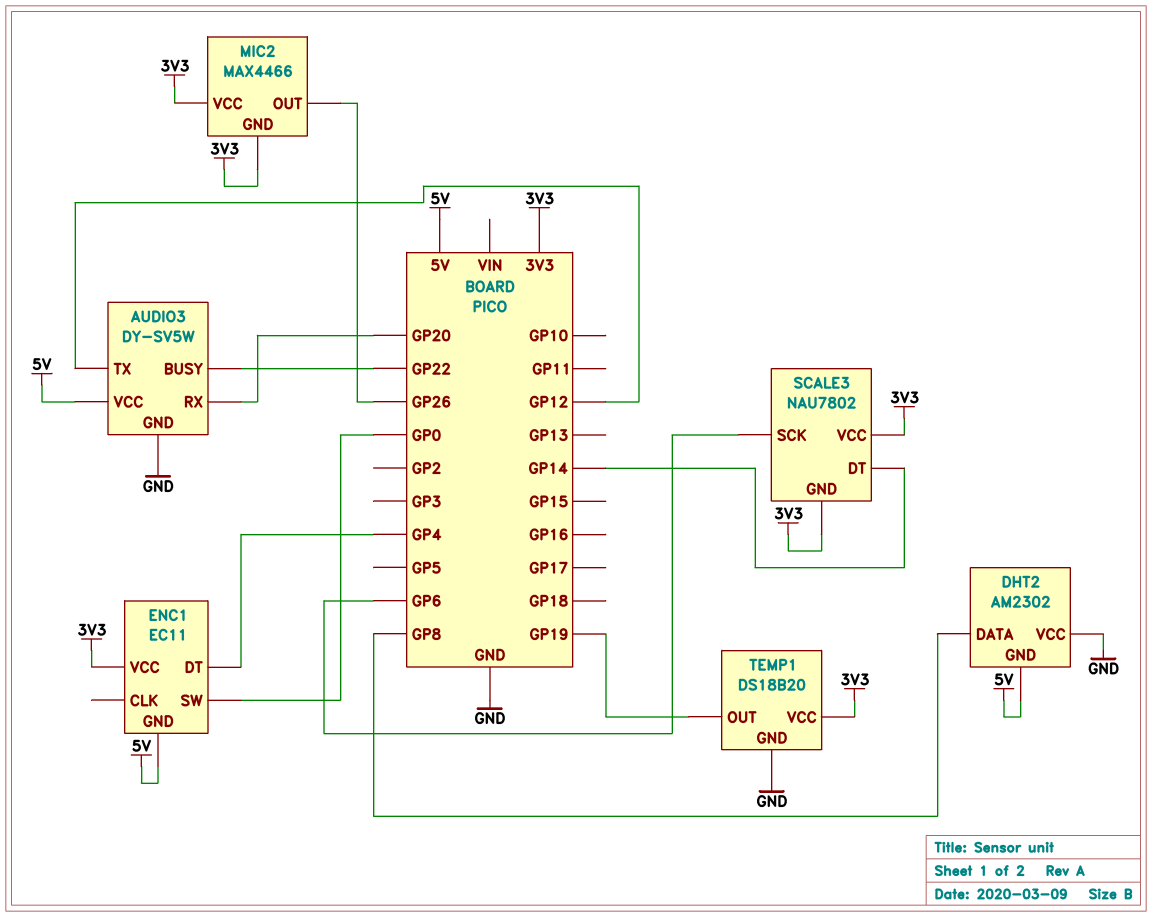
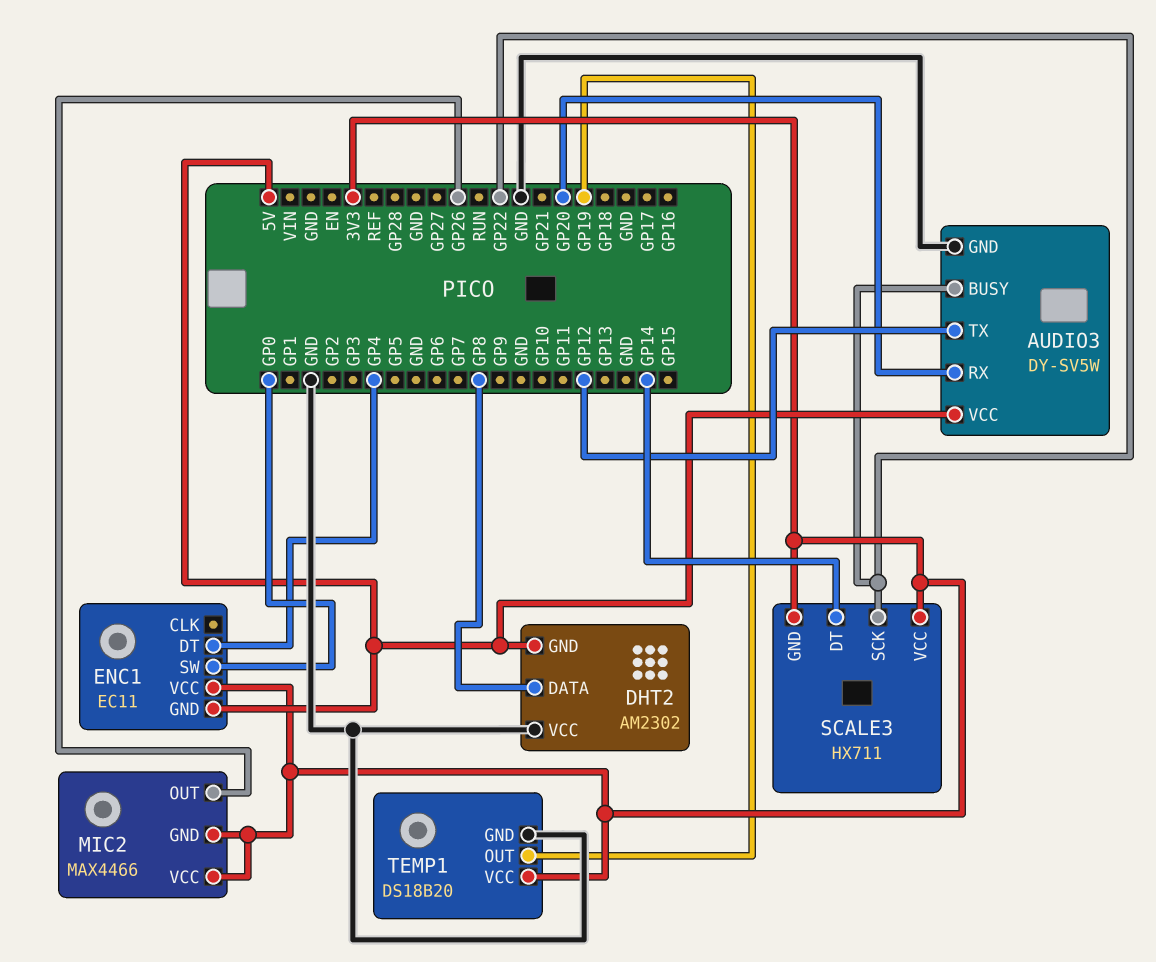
SCALE3: NAU7802 -> HX711
SCALE3 pin SCK: GP6 -> GP22

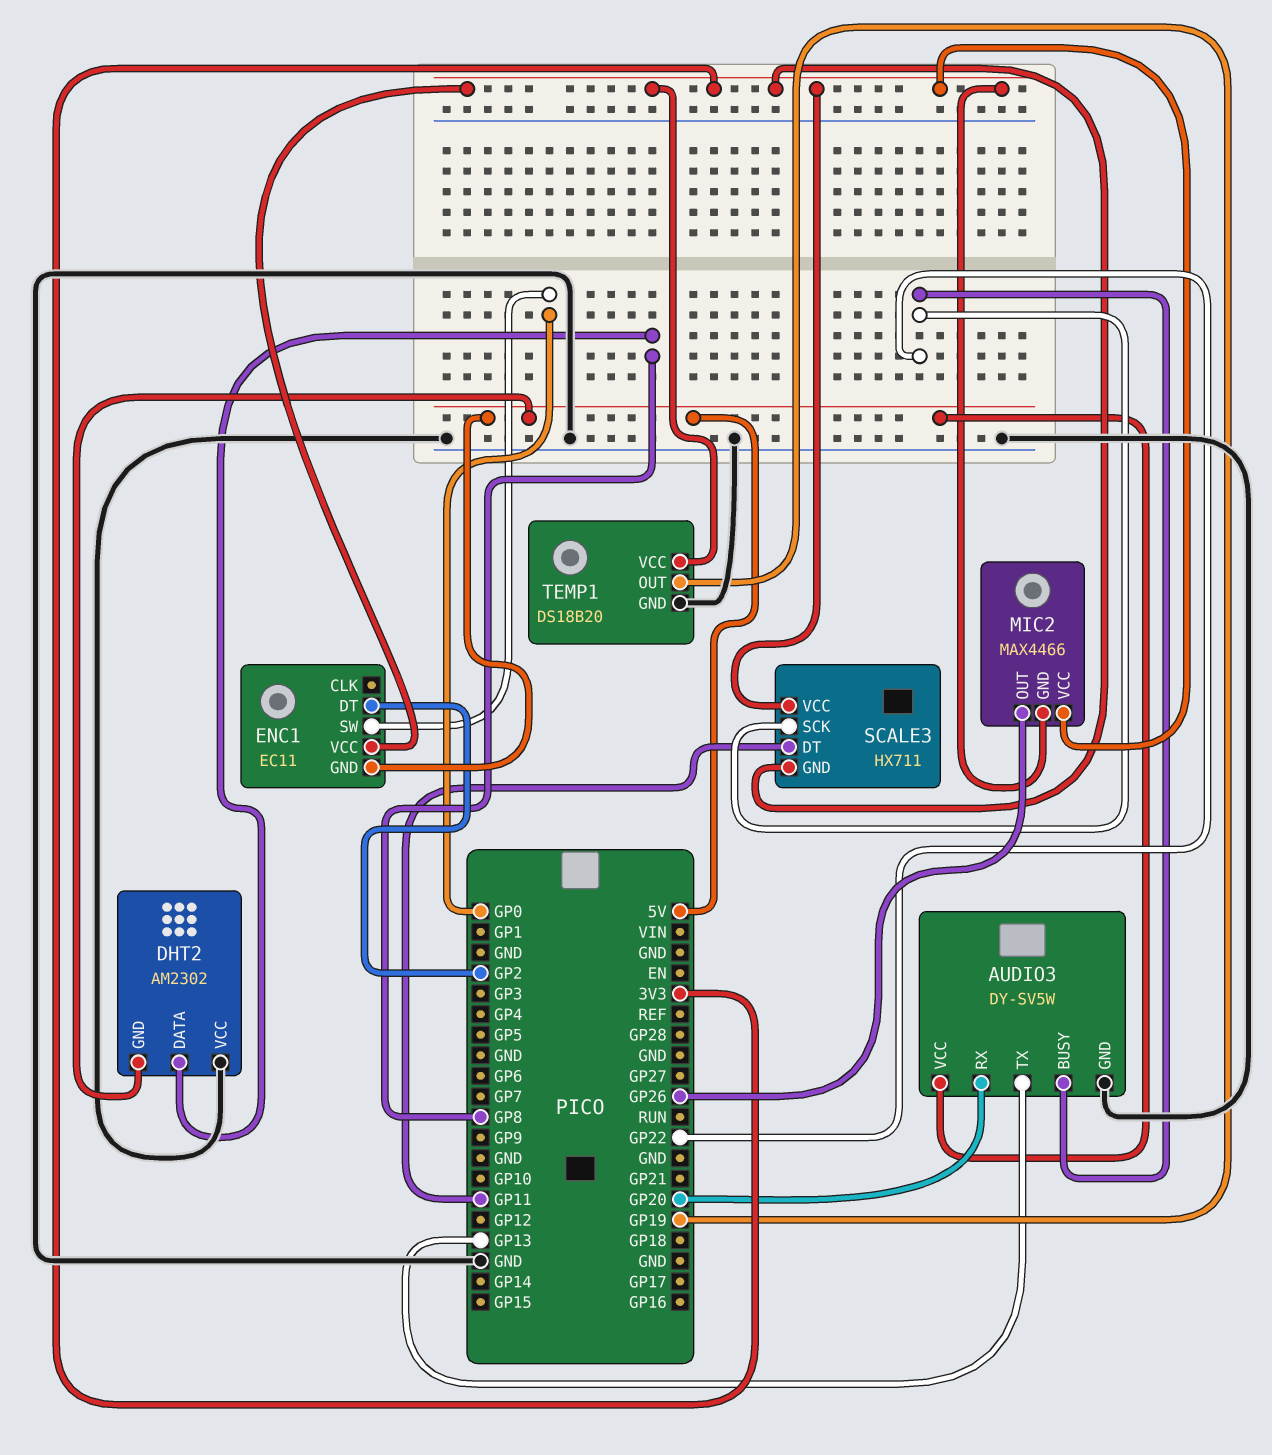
AUDIO3 pin TX: GP12 -> GP13
ENC1 pin DT: GP4 -> GP2
SCALE3 pin DT: GP14 -> GP11

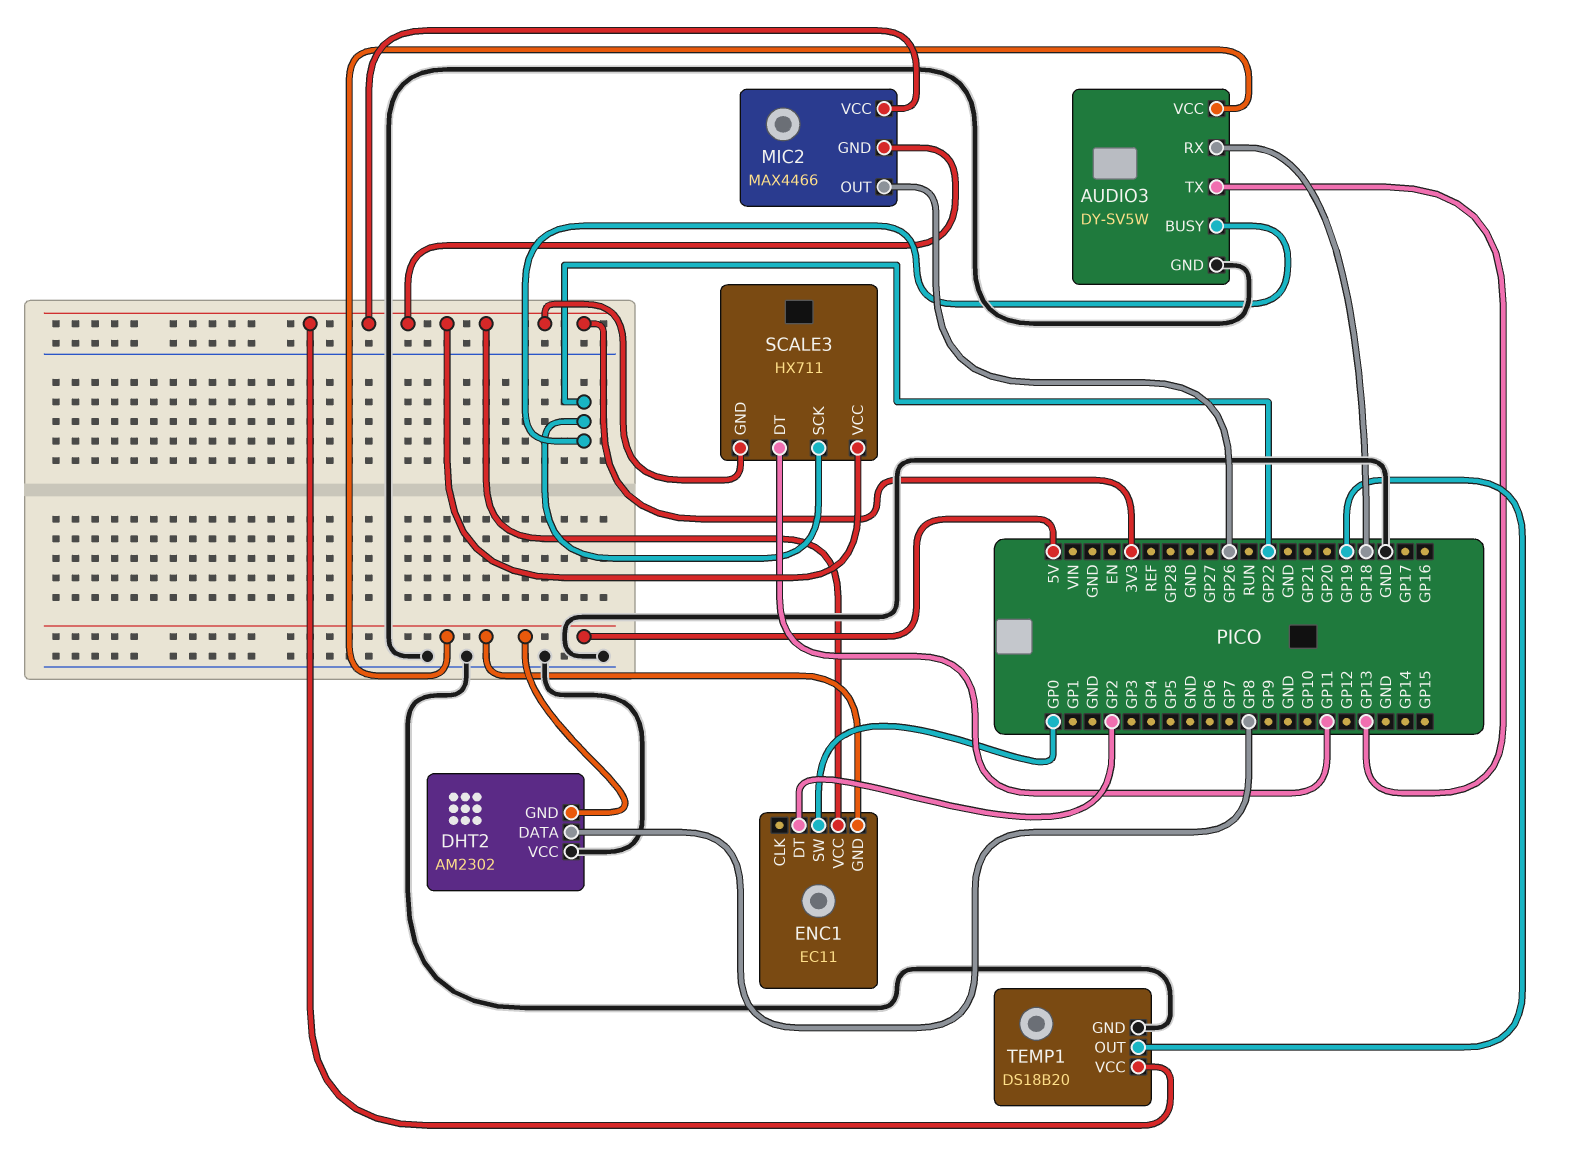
AUDIO3 pin RX: GP20 -> GP18

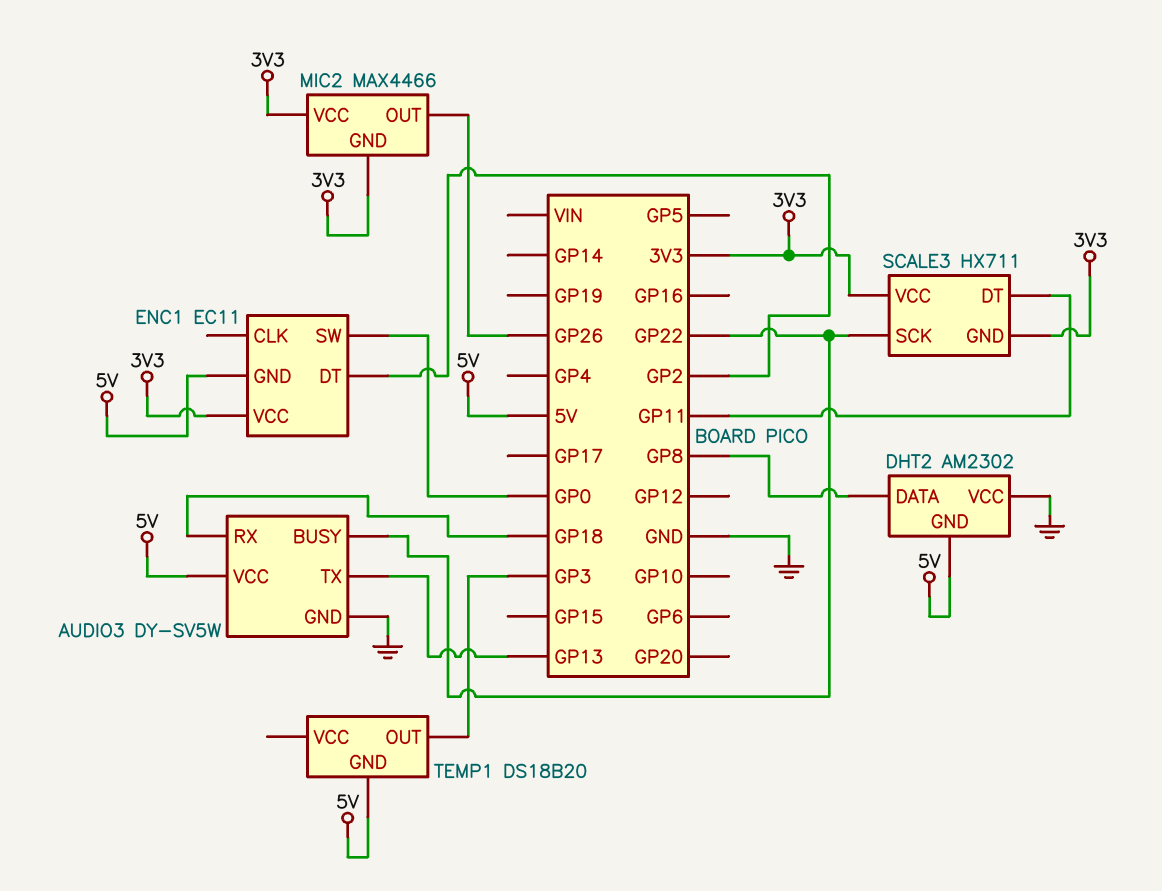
TEMP1 pin GND: GND -> 5V
TEMP1 pin OUT: GP19 -> GP3
TEMP1 pin VCC: 3V3 -> none

